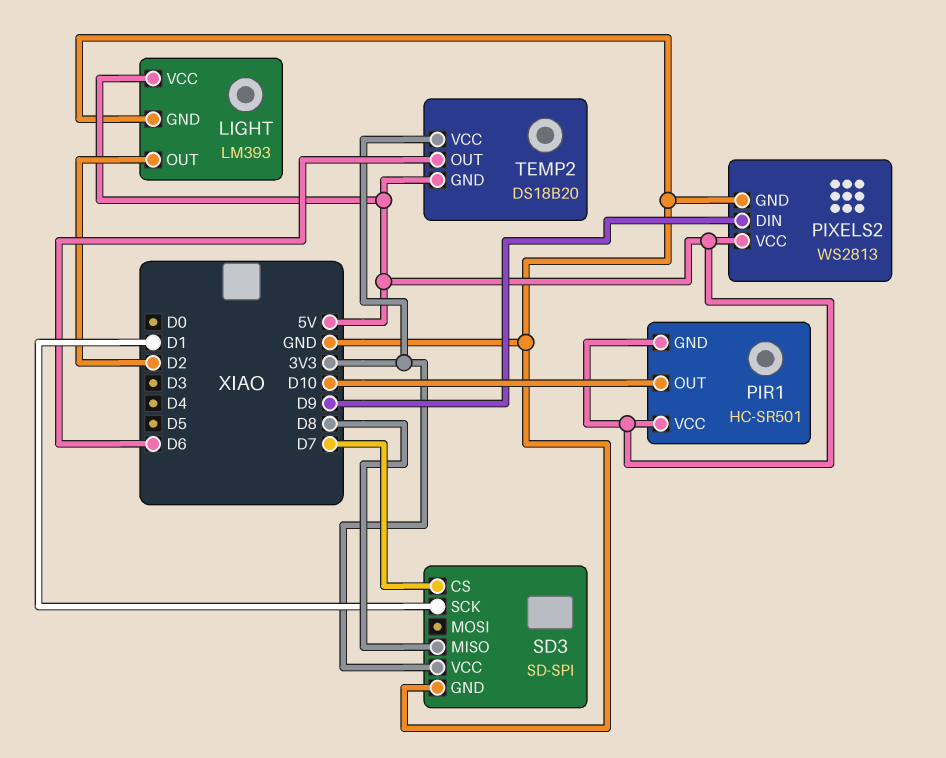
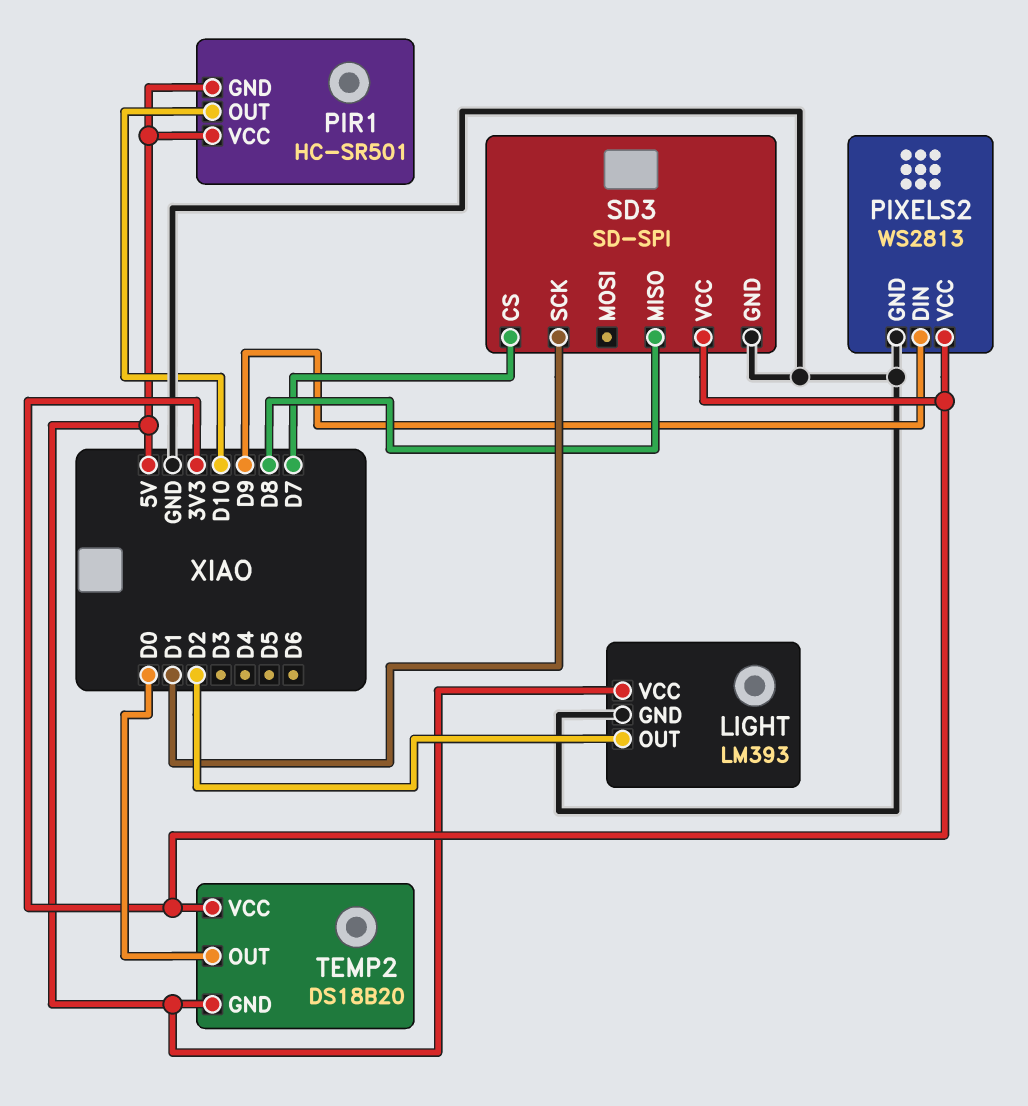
PIXELS2 pin VCC: 5V -> 3V3
TEMP2 pin OUT: D6 -> D0

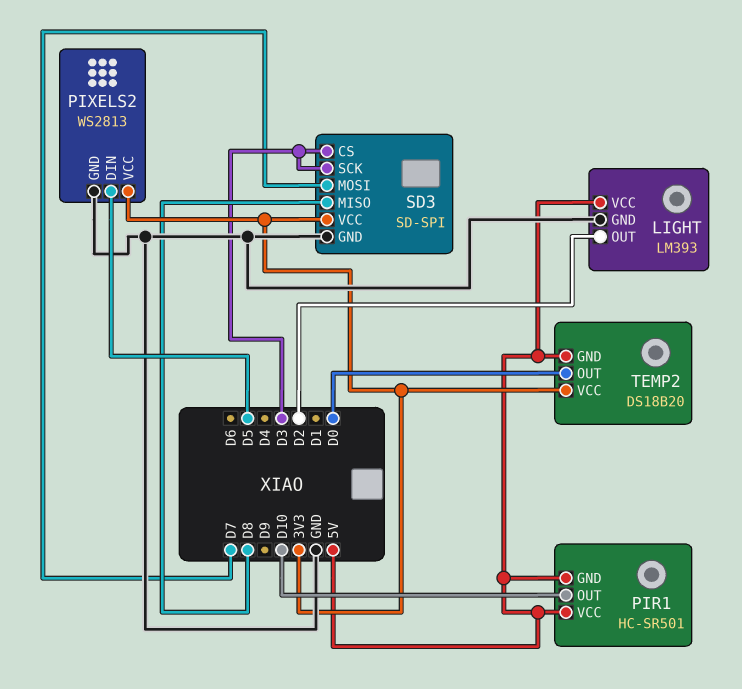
PIXELS2 pin DIN: D9 -> D5
SD3 pin CS: D7 -> D3
SD3 pin MOSI: none -> D7
SD3 pin SCK: D1 -> D3

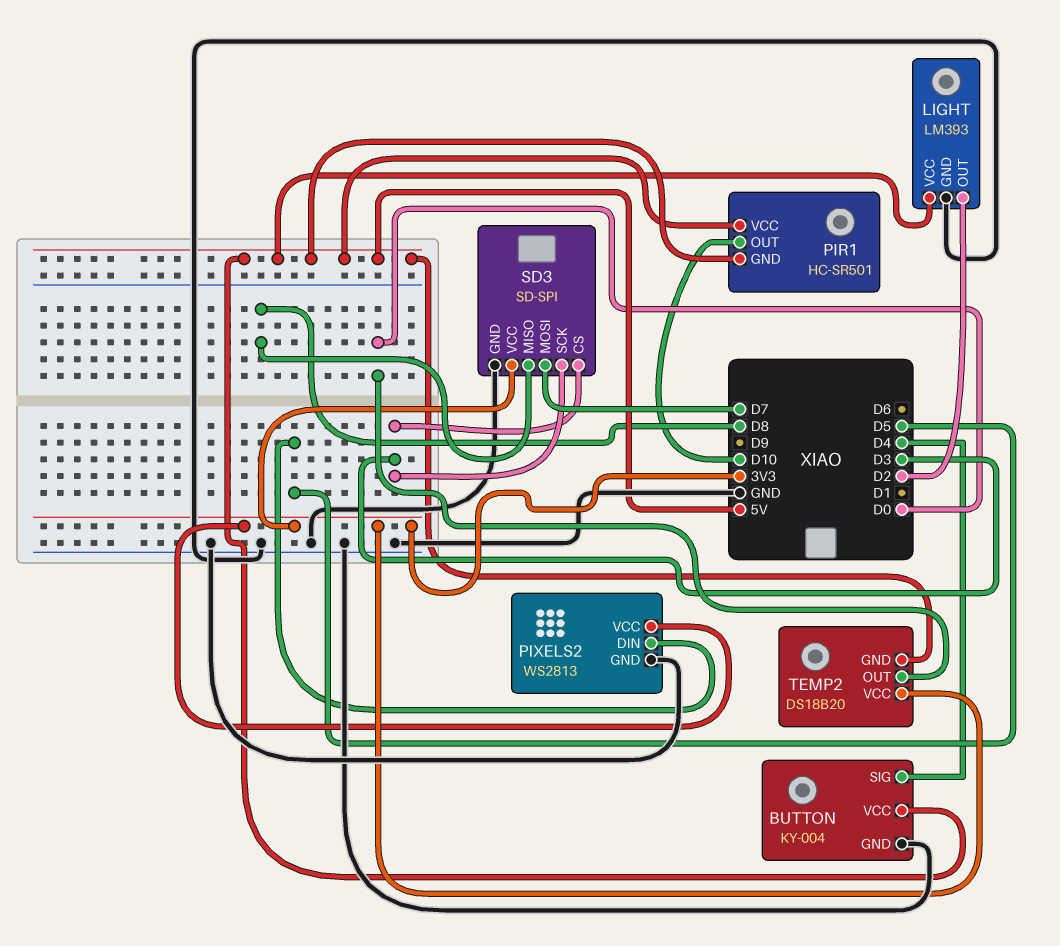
BUTTON: none -> KY-004
BUTTON pin GND: none -> GND
BUTTON pin SIG: none -> D4
BUTTON pin VCC: none -> 5V

